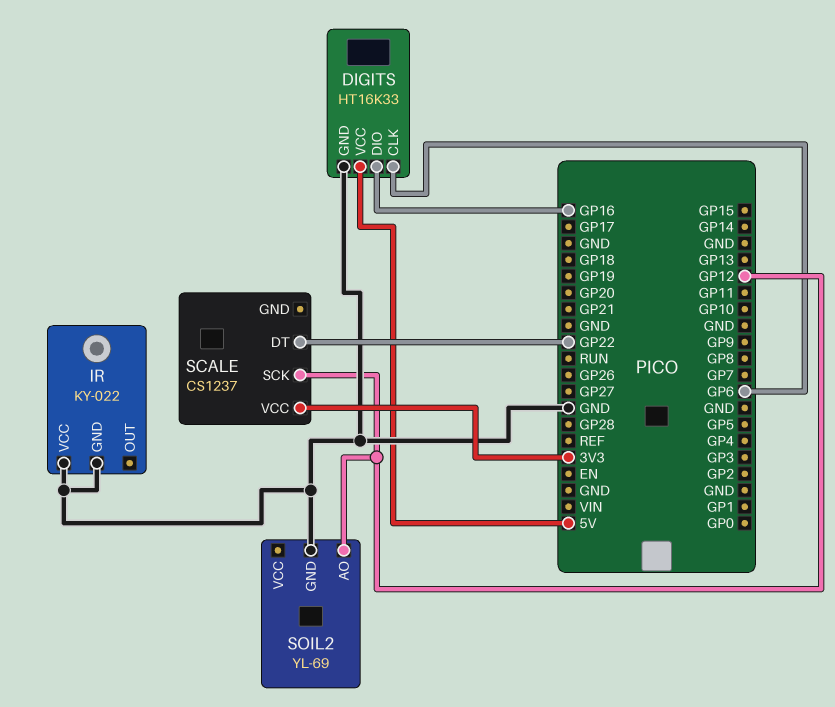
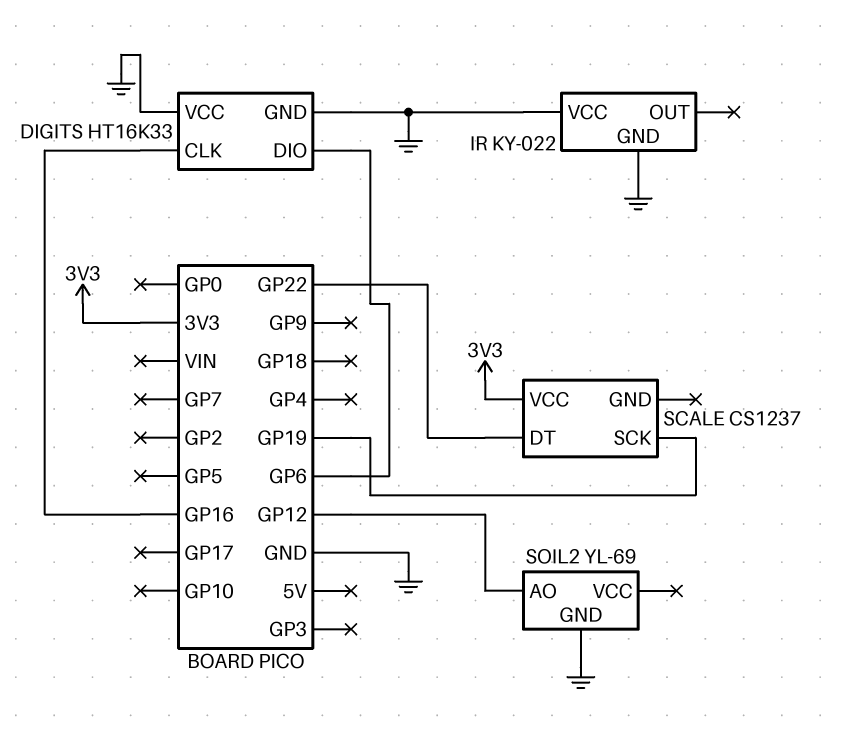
DIGITS pin CLK: GP6 -> GP16
DIGITS pin DIO: GP16 -> GP6
DIGITS pin VCC: 5V -> GND
SCALE pin SCK: GP12 -> GP19

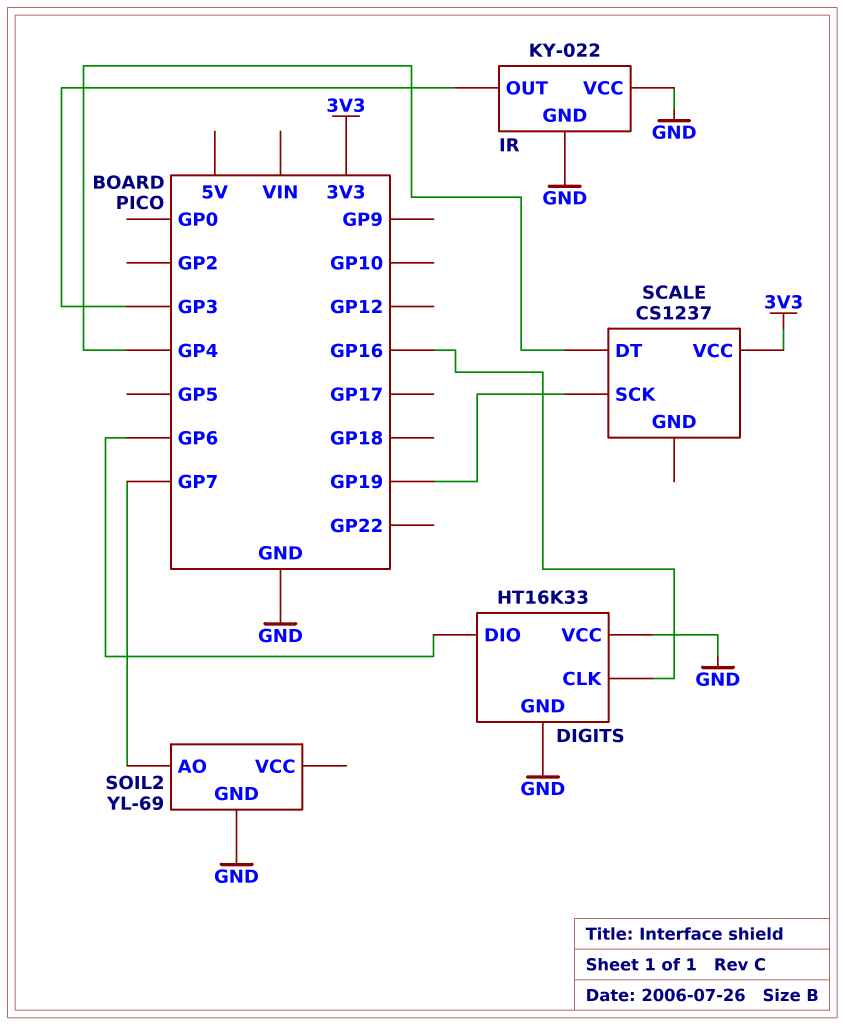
IR pin OUT: none -> GP3
SCALE pin DT: GP22 -> GP4
SOIL2 pin AO: GP12 -> GP7

